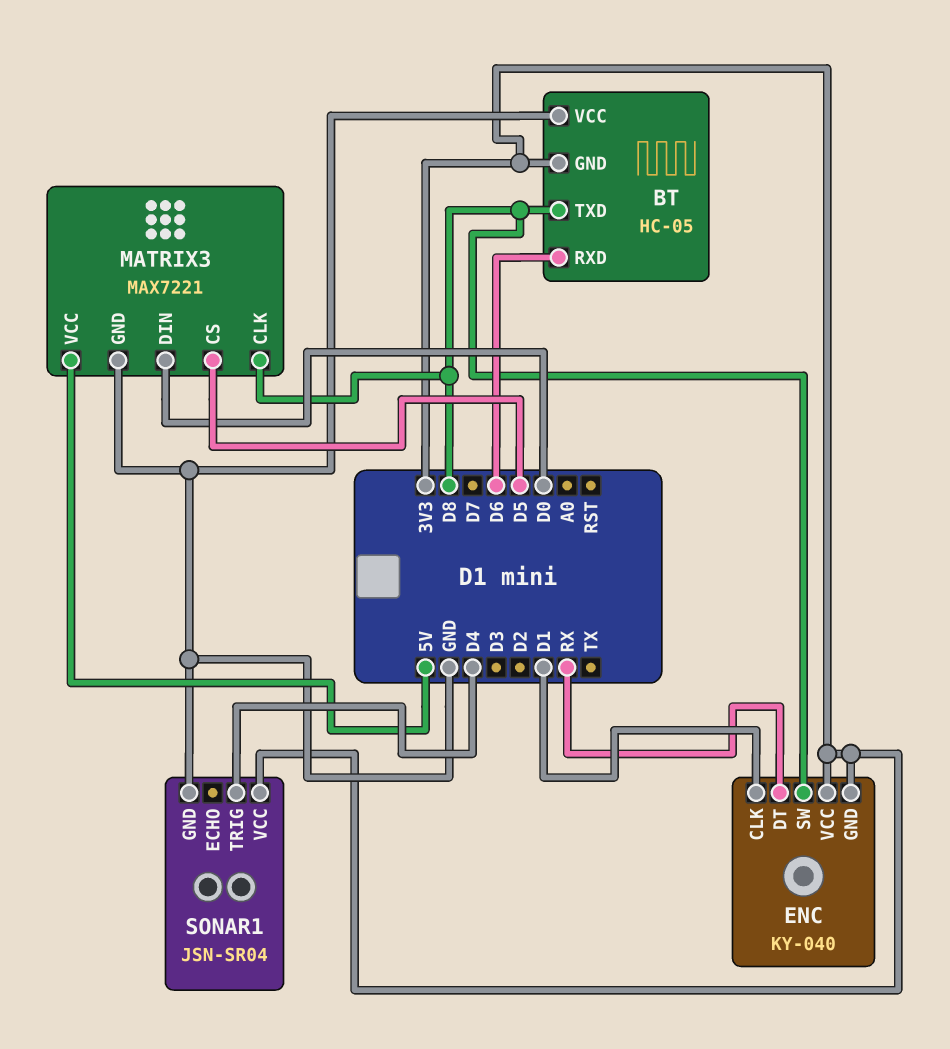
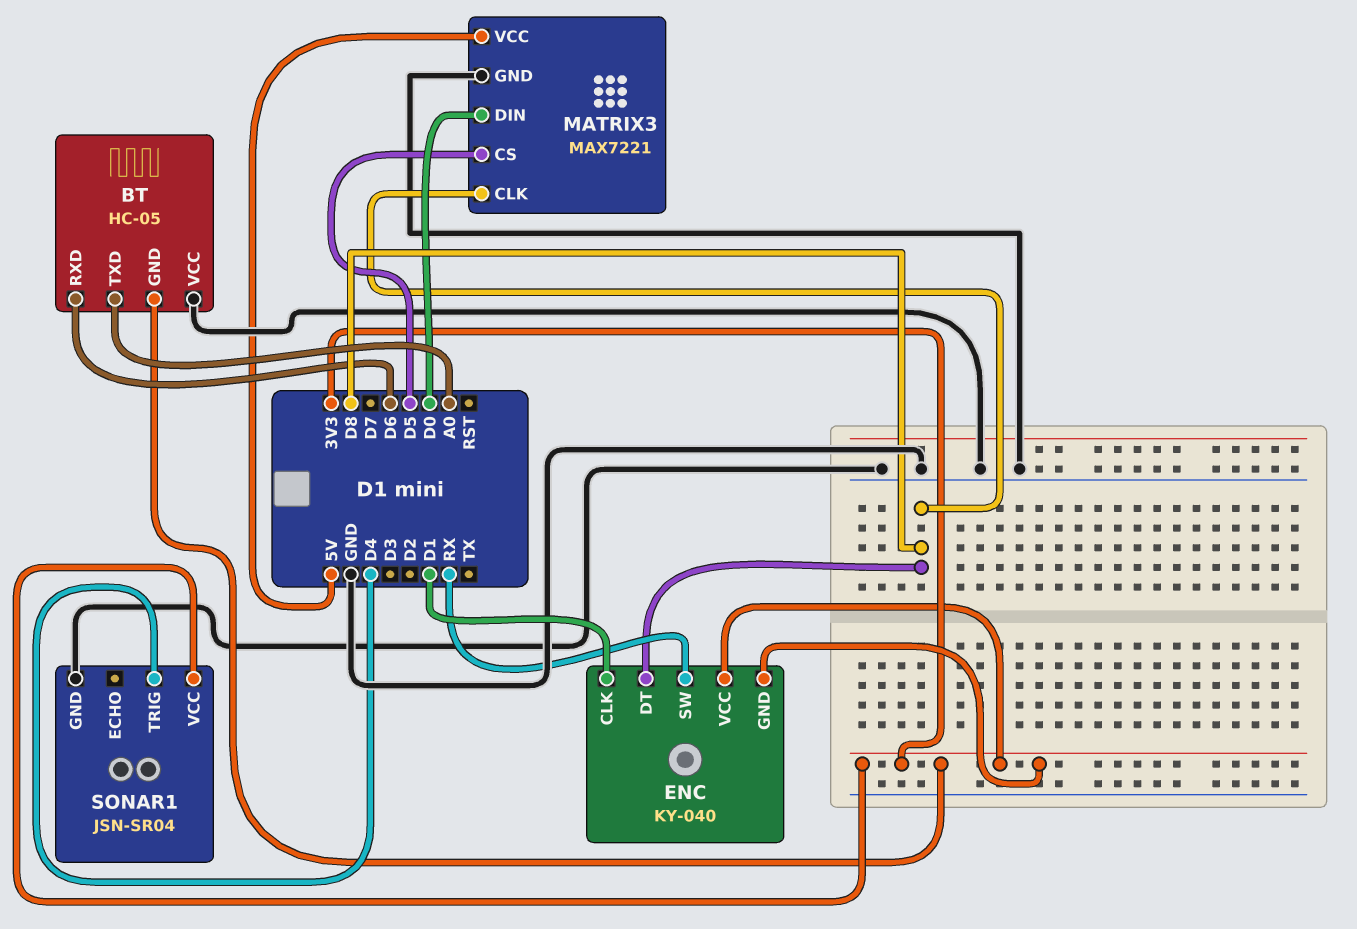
BT pin TXD: D8 -> A0
ENC pin DT: RX -> D8
ENC pin SW: D8 -> RX

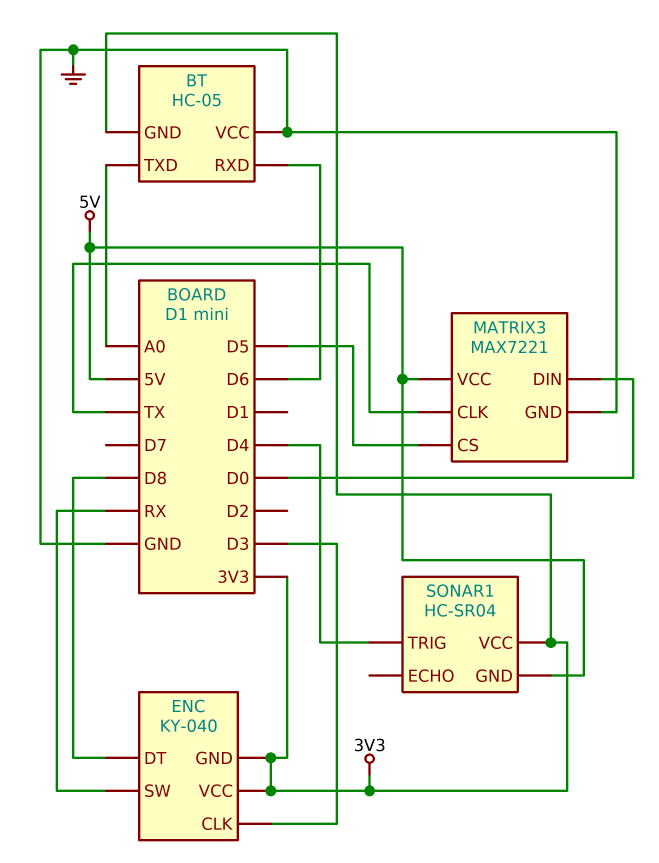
ENC pin CLK: D1 -> D3
MATRIX3 pin CLK: D8 -> TX
SONAR1: JSN-SR04 -> HC-SR04
SONAR1 pin GND: GND -> 5V

